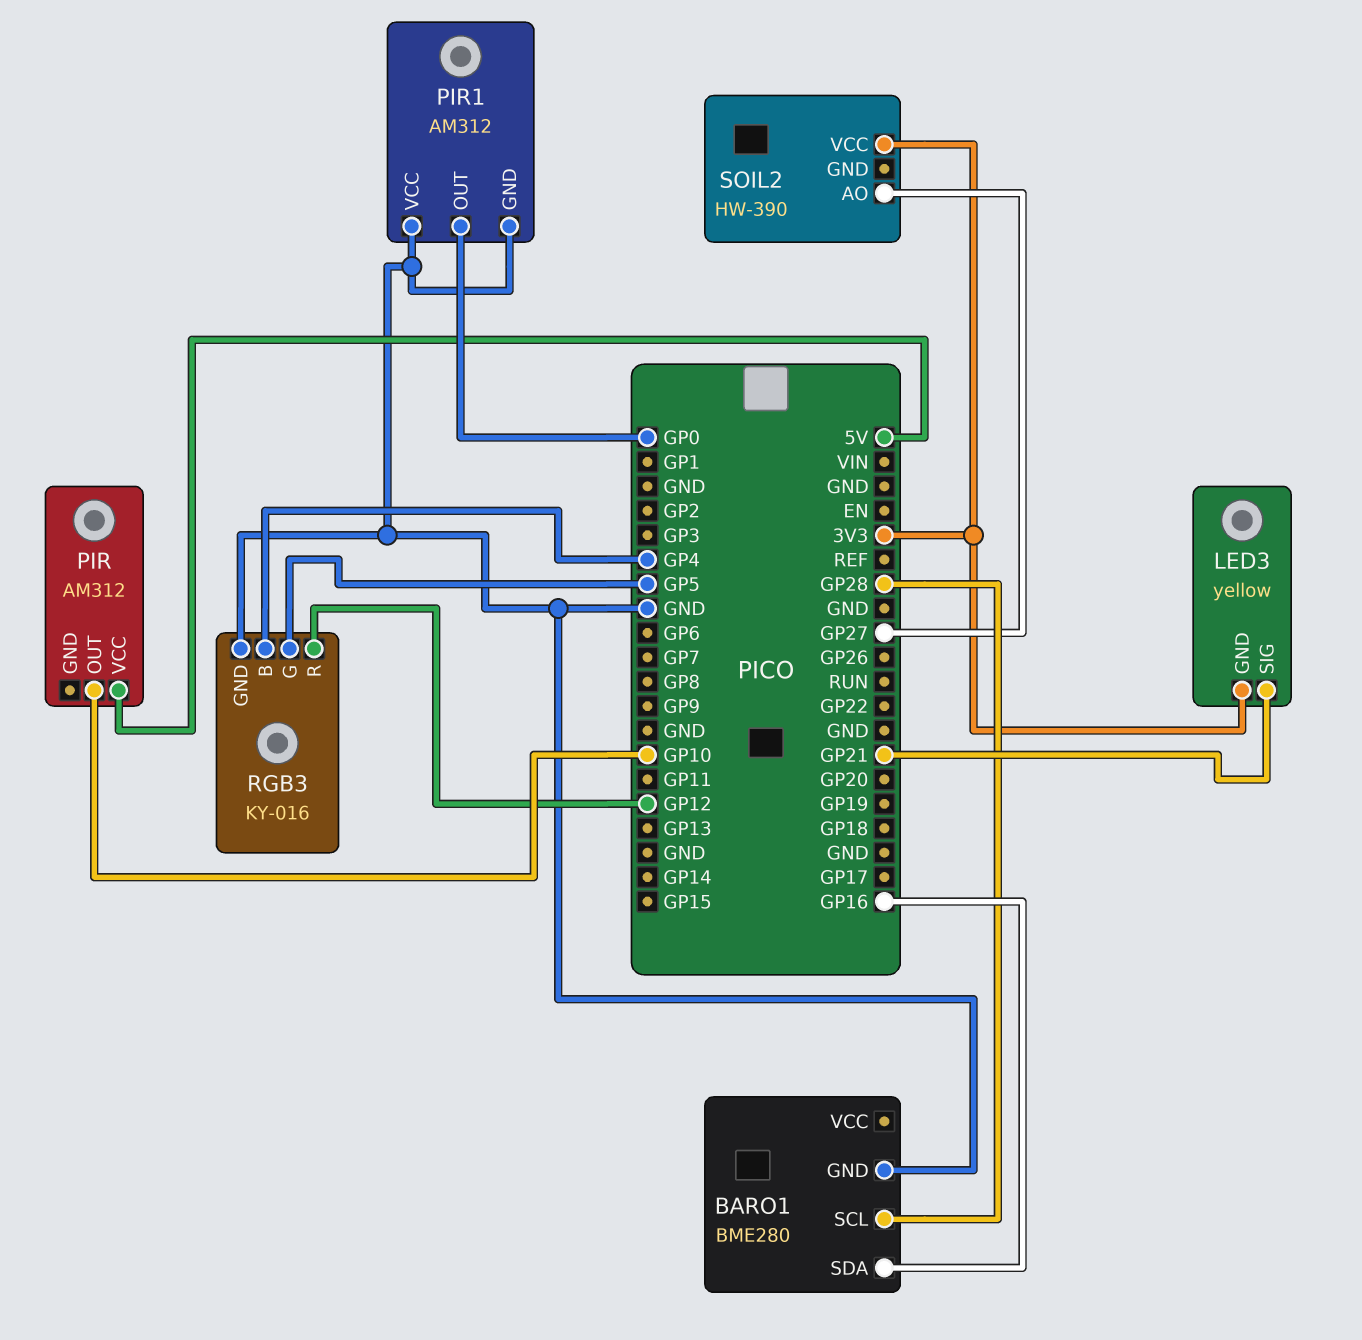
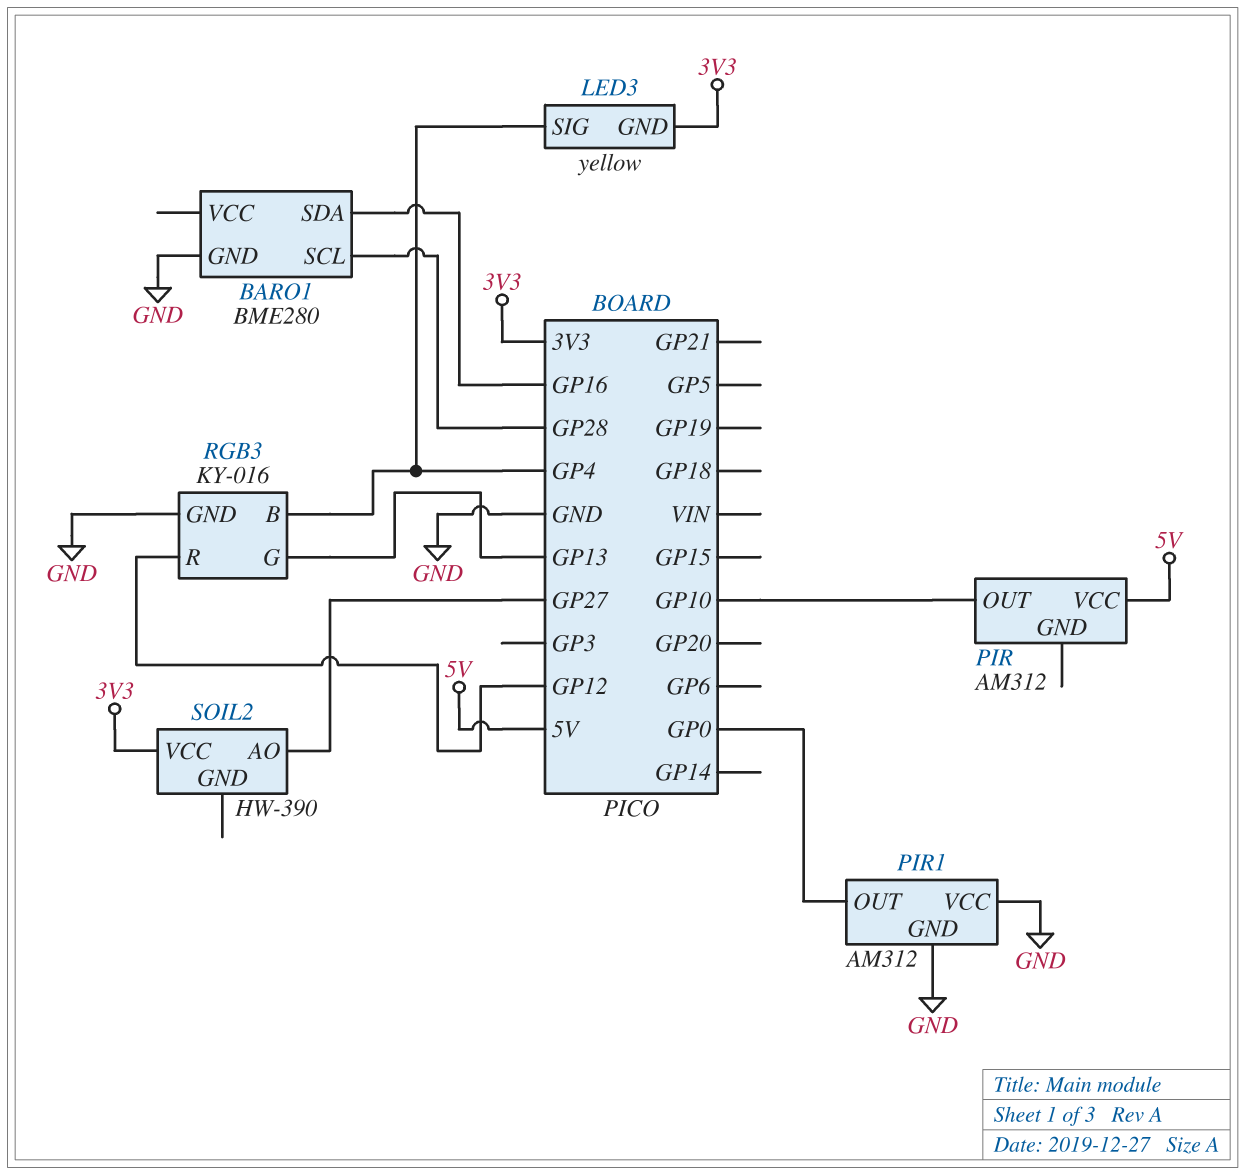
LED3 pin SIG: GP21 -> GP4
RGB3 pin G: GP5 -> GP13

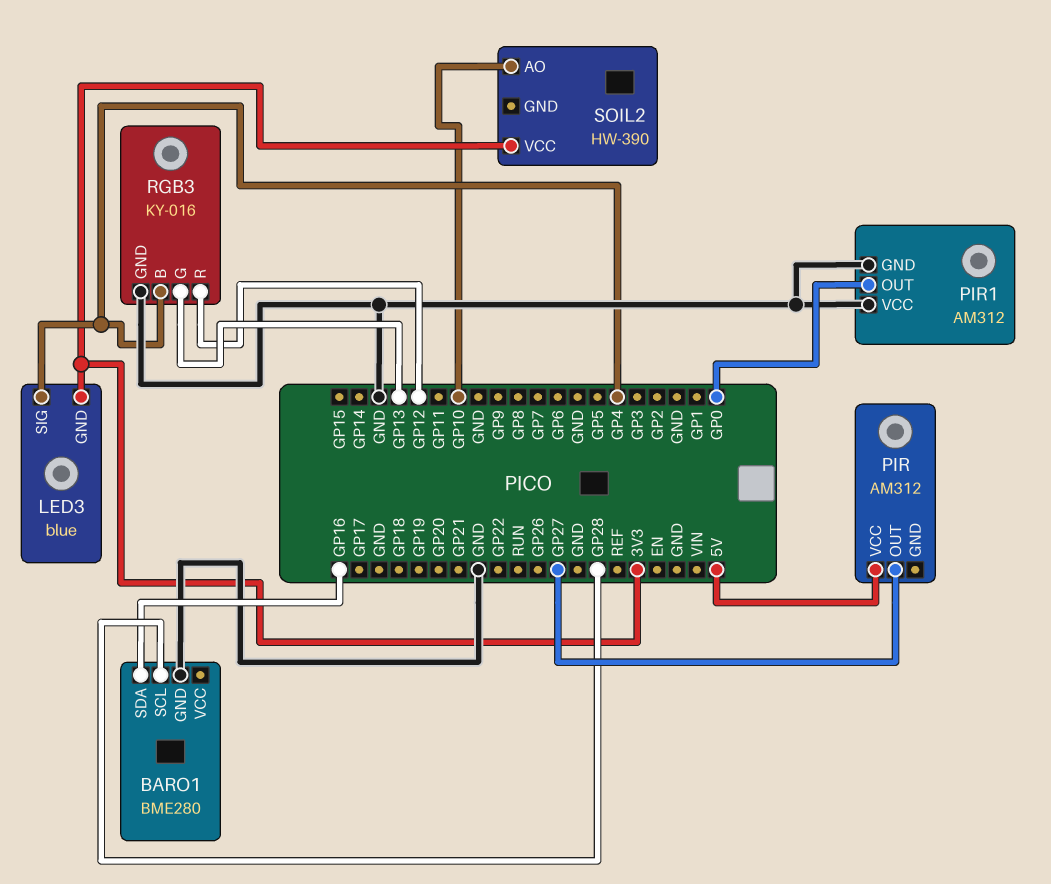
LED3: yellow -> blue
PIR pin OUT: GP10 -> GP27
SOIL2 pin AO: GP27 -> GP10

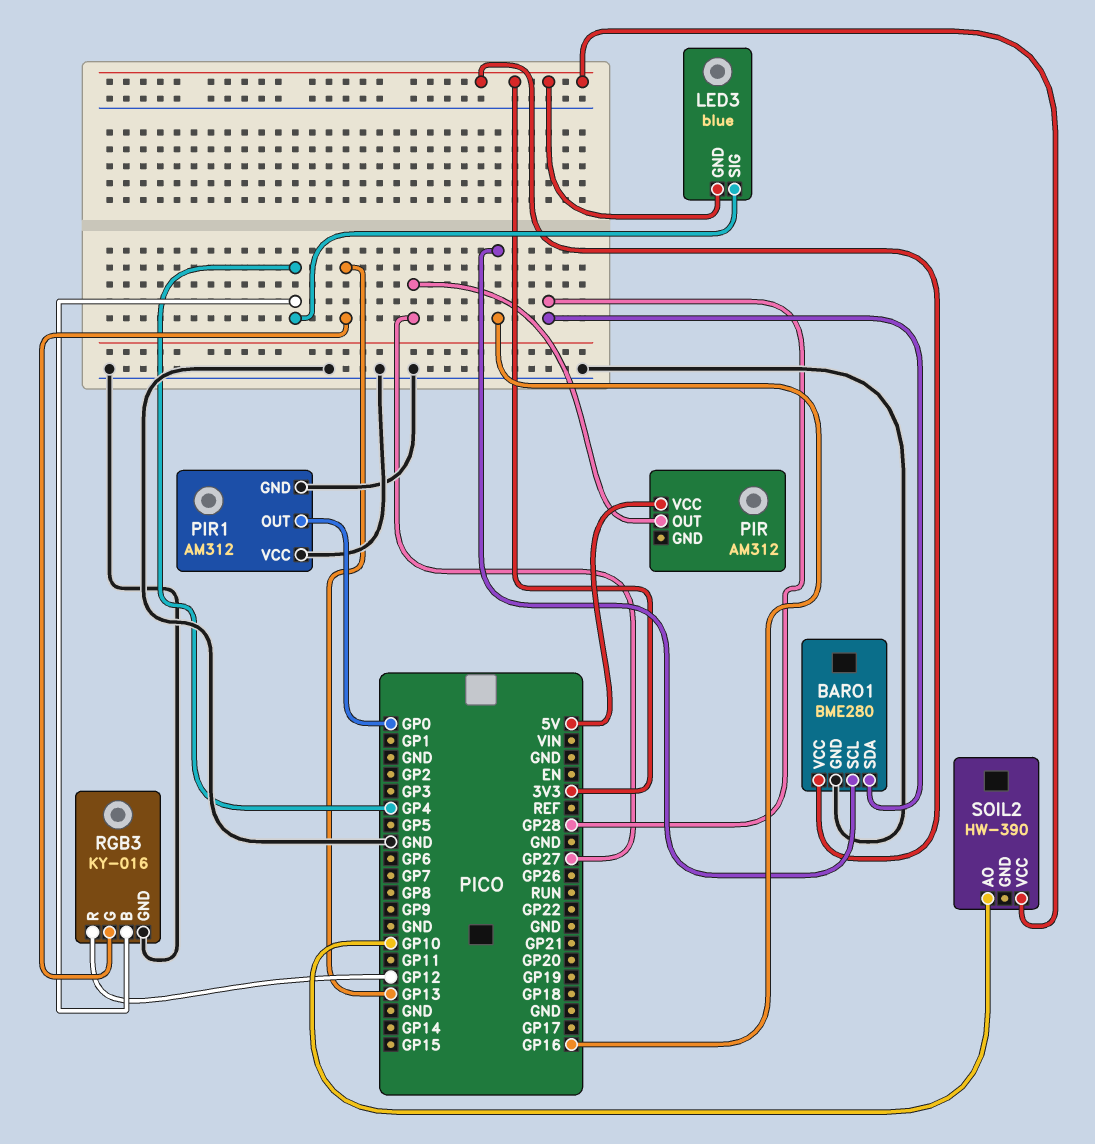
BARO1 pin SCL: GP28 -> GP16
BARO1 pin SDA: GP16 -> GP28
BARO1 pin VCC: none -> 3V3

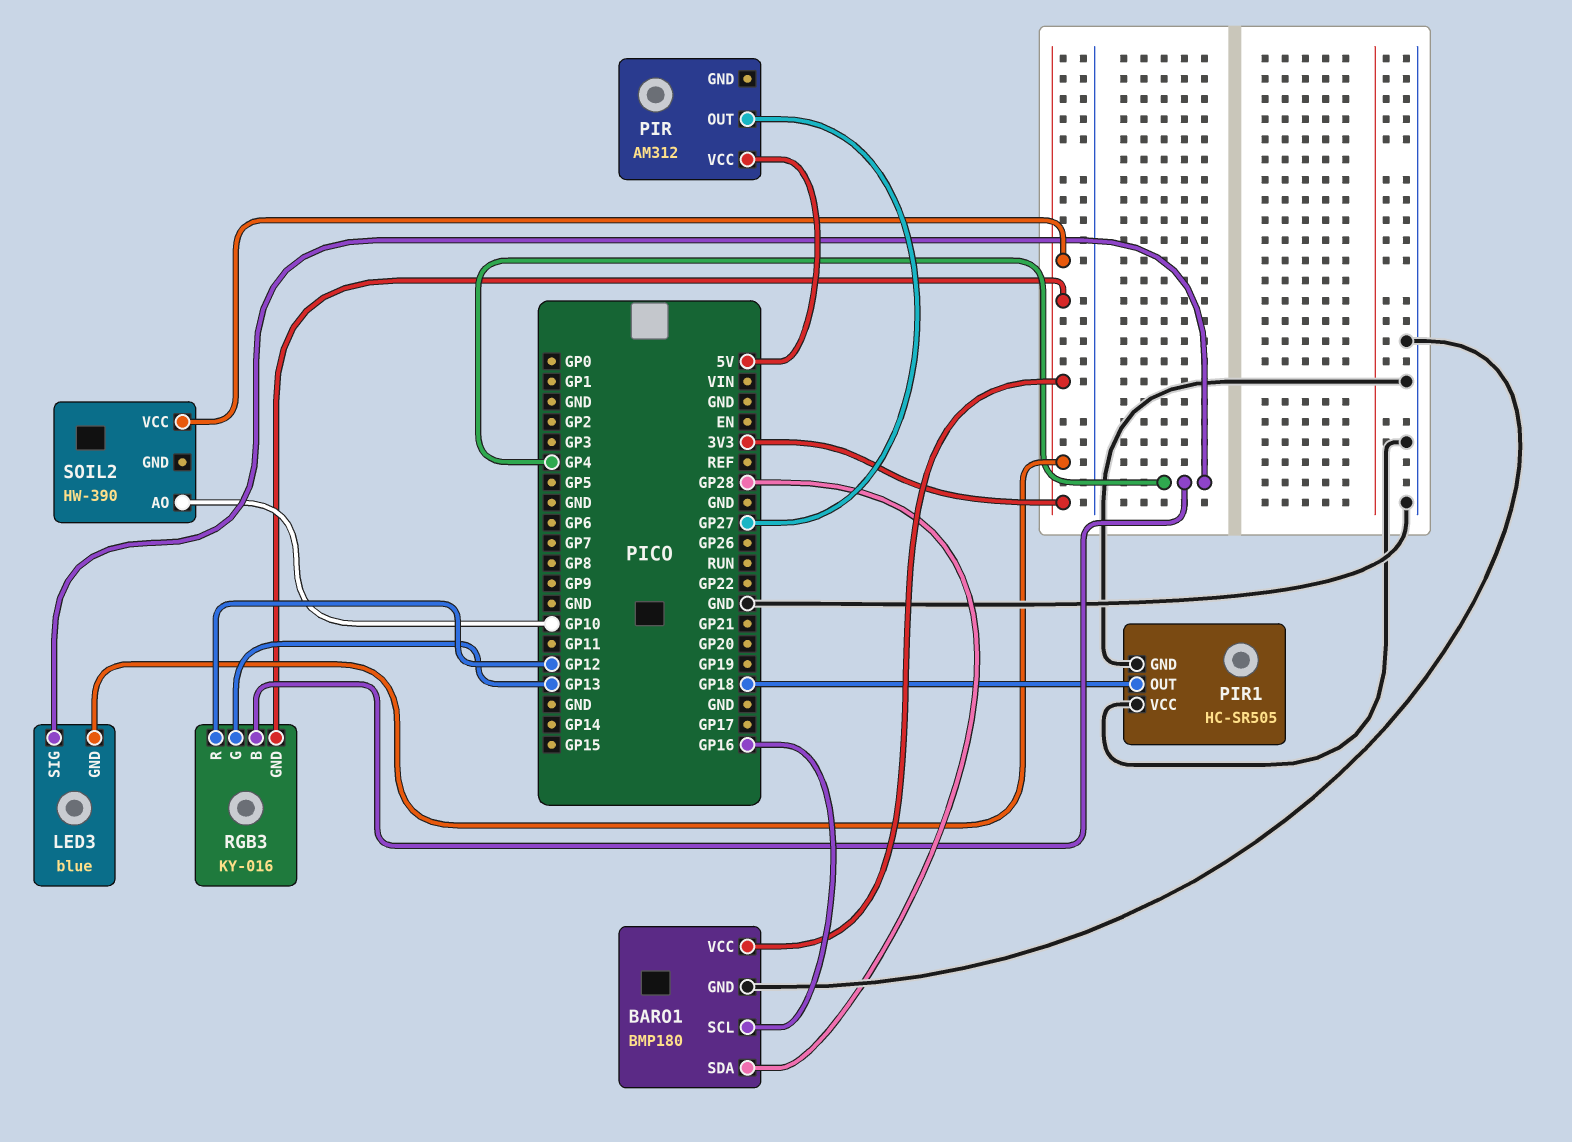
BARO1: BME280 -> BMP180
PIR1: AM312 -> HC-SR505
PIR1 pin OUT: GP0 -> GP18
RGB3 pin GND: GND -> 3V3

